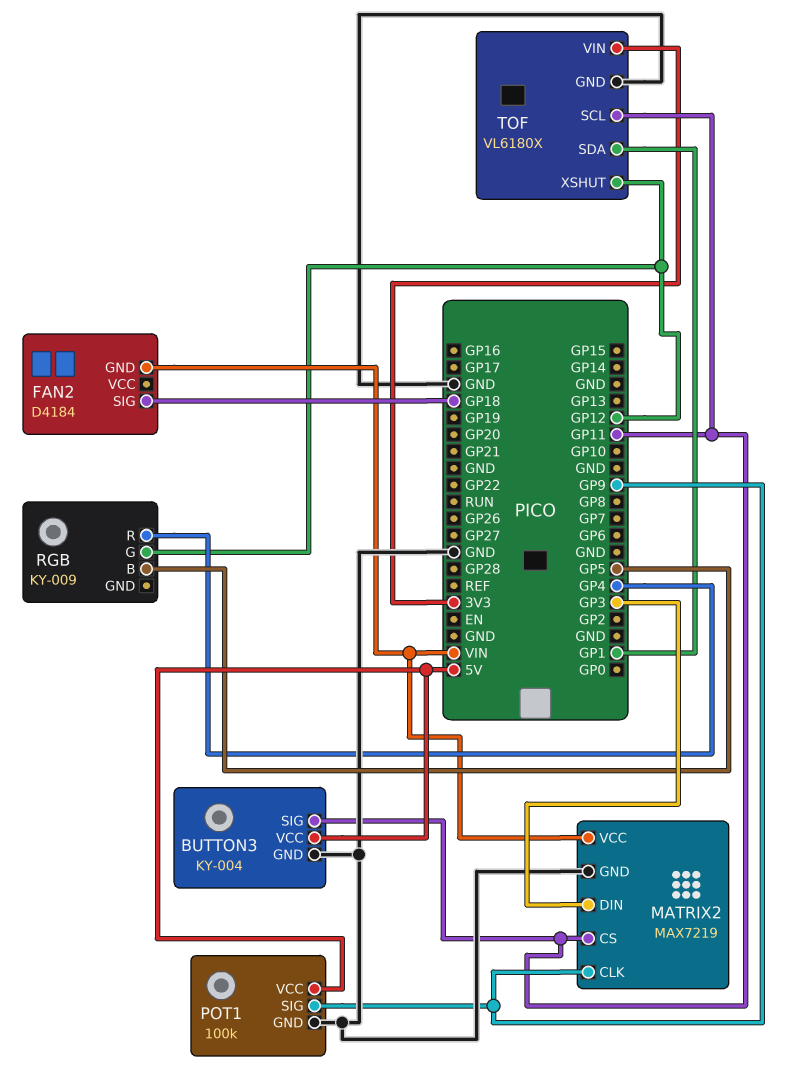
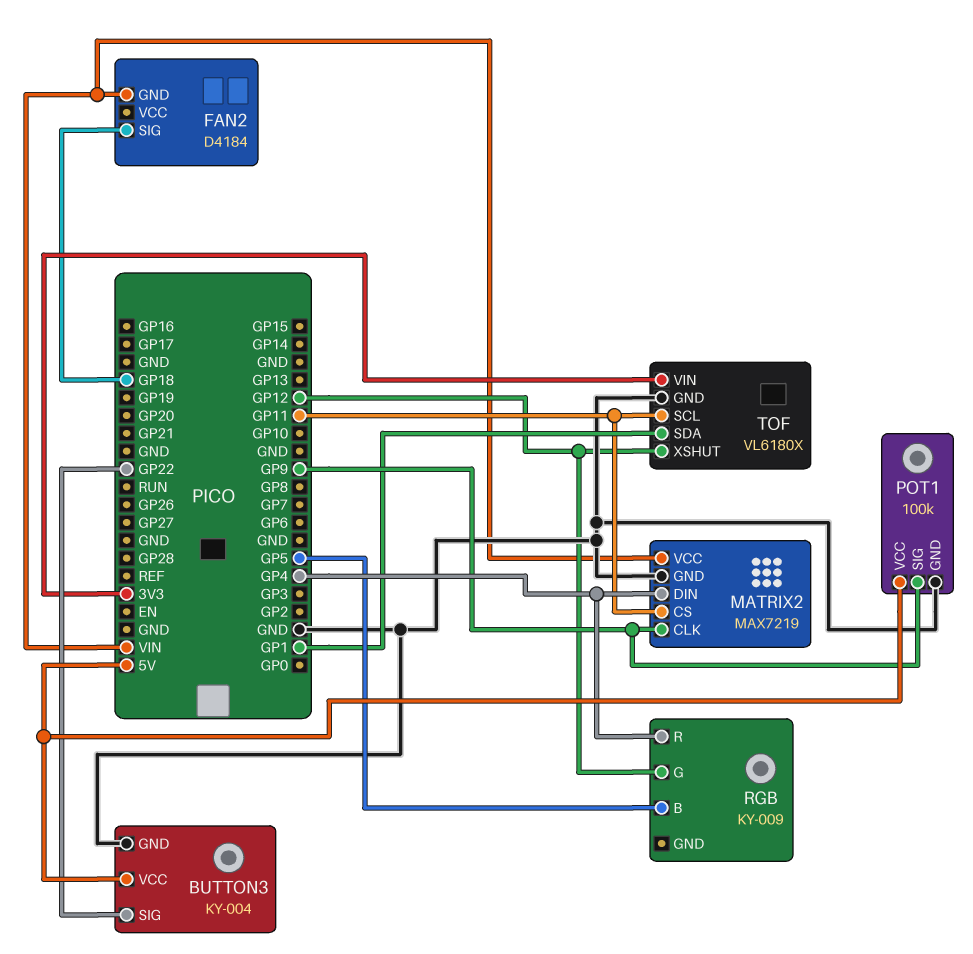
BUTTON3 pin SIG: GP11 -> GP22
MATRIX2 pin DIN: GP3 -> GP4

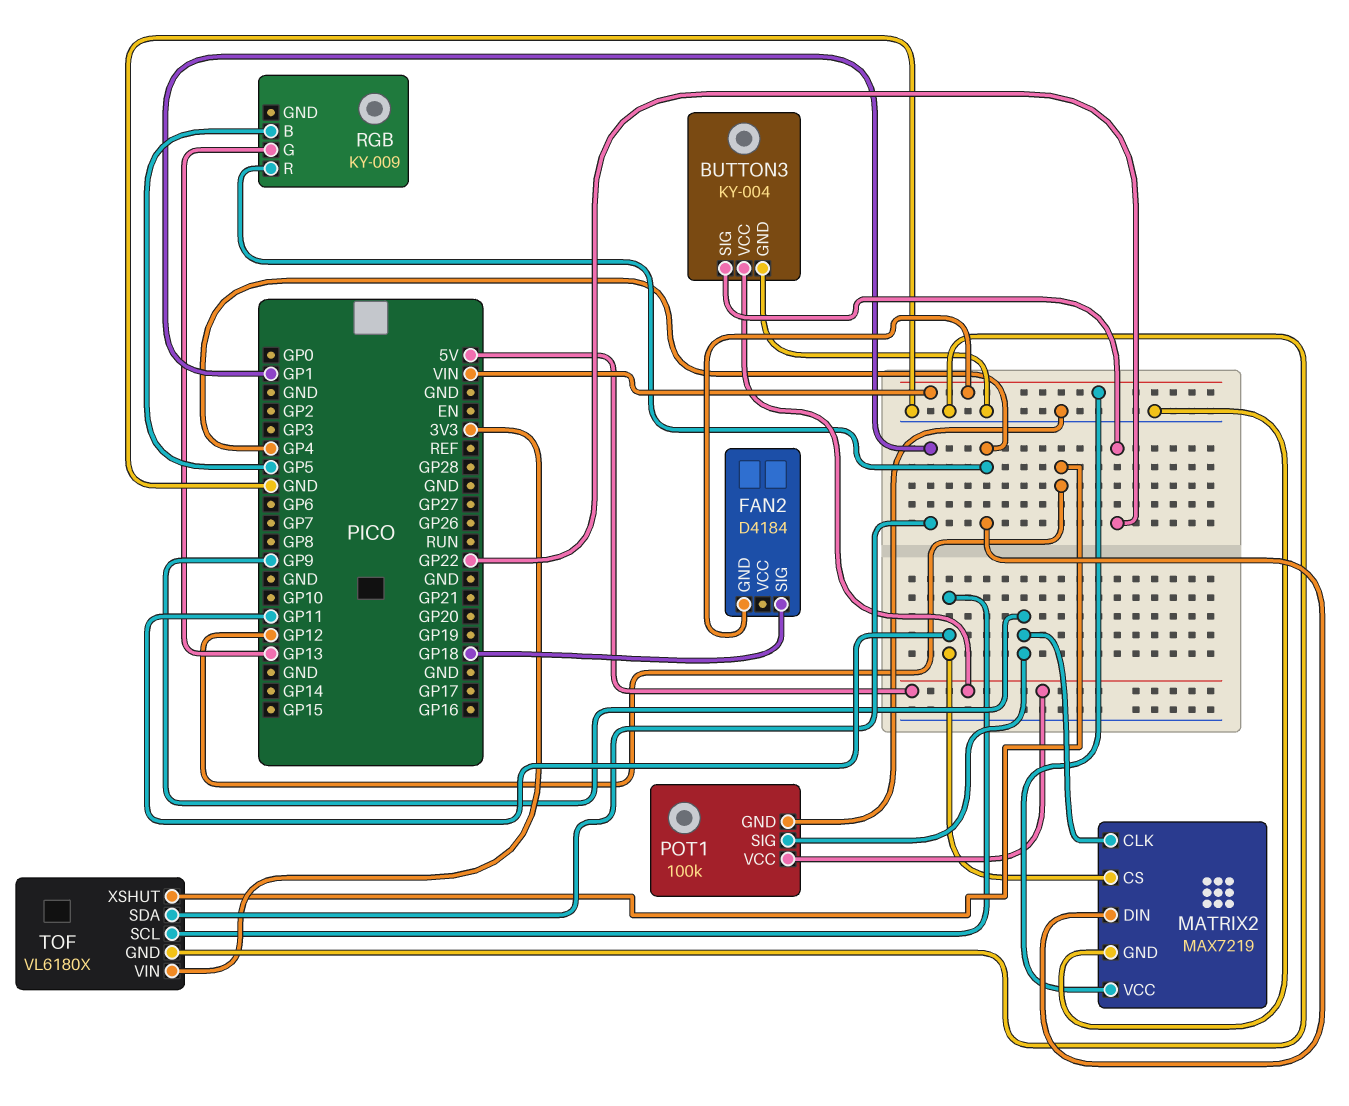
RGB pin G: GP12 -> GP13

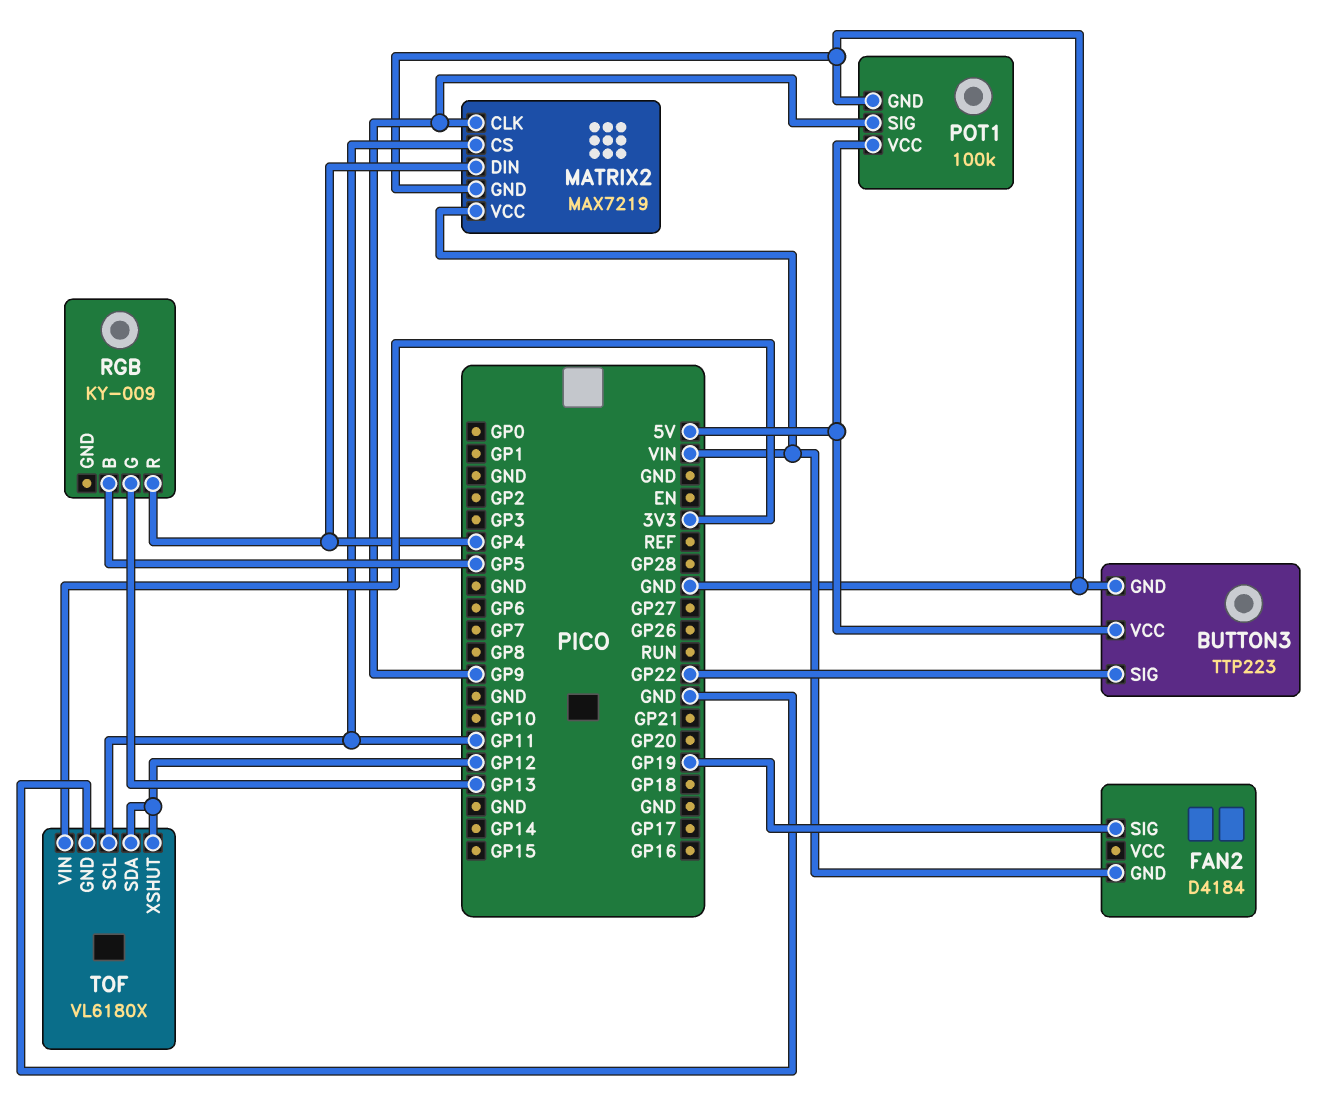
BUTTON3: KY-004 -> TTP223
FAN2 pin SIG: GP18 -> GP19
TOF pin SDA: GP1 -> GP12

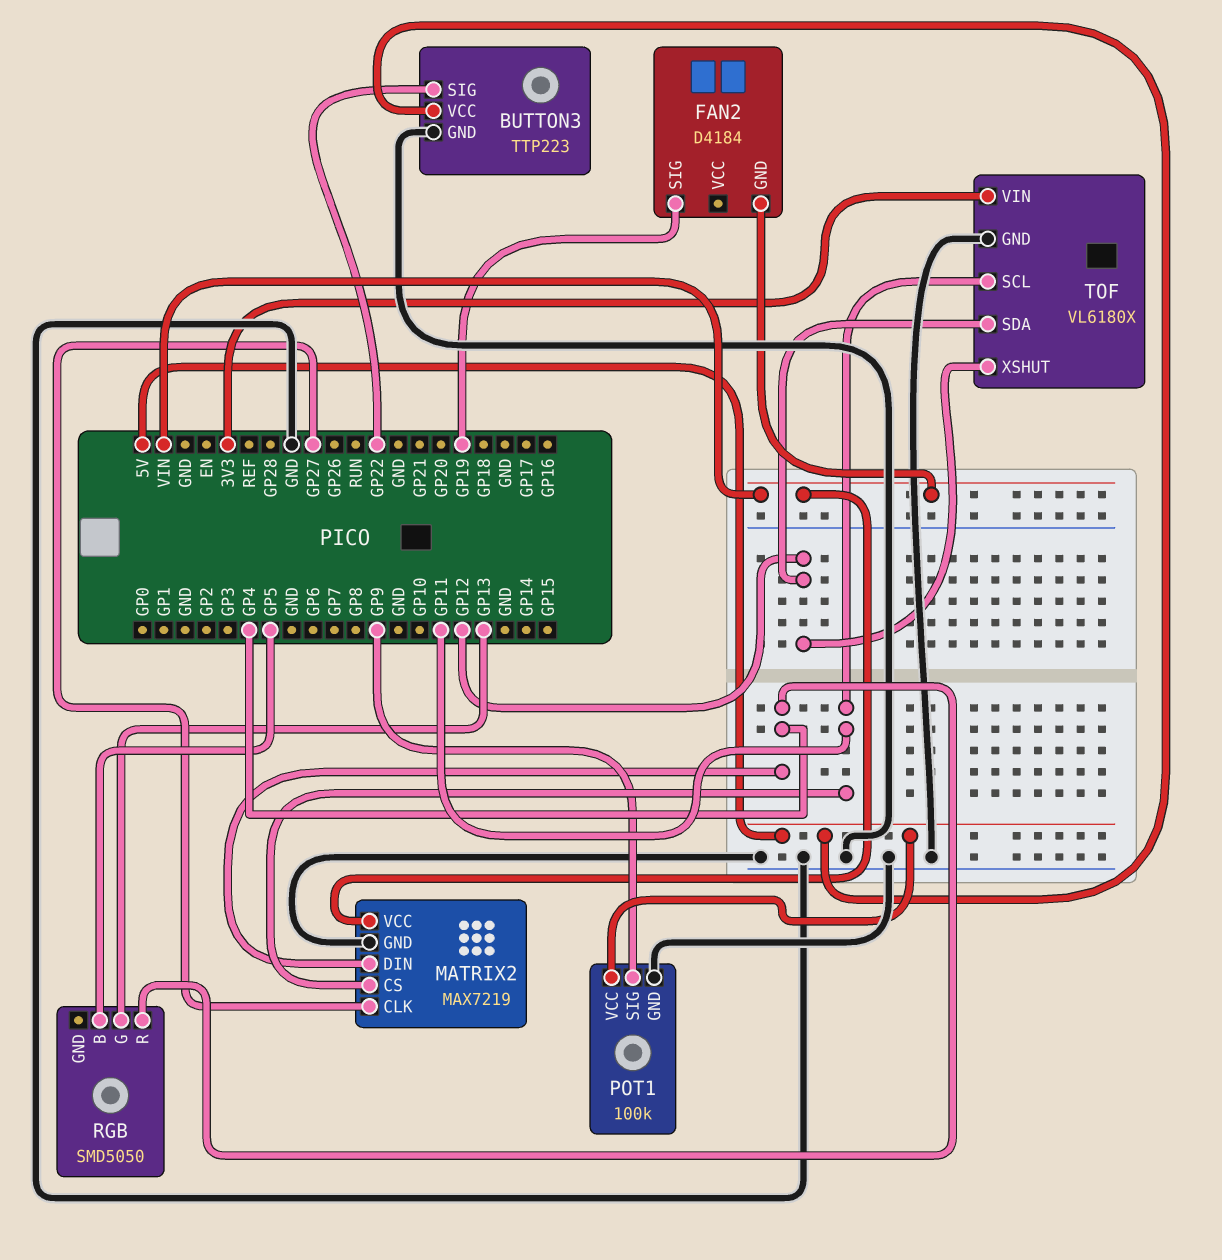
MATRIX2 pin CLK: GP9 -> GP27
RGB: KY-009 -> SMD5050

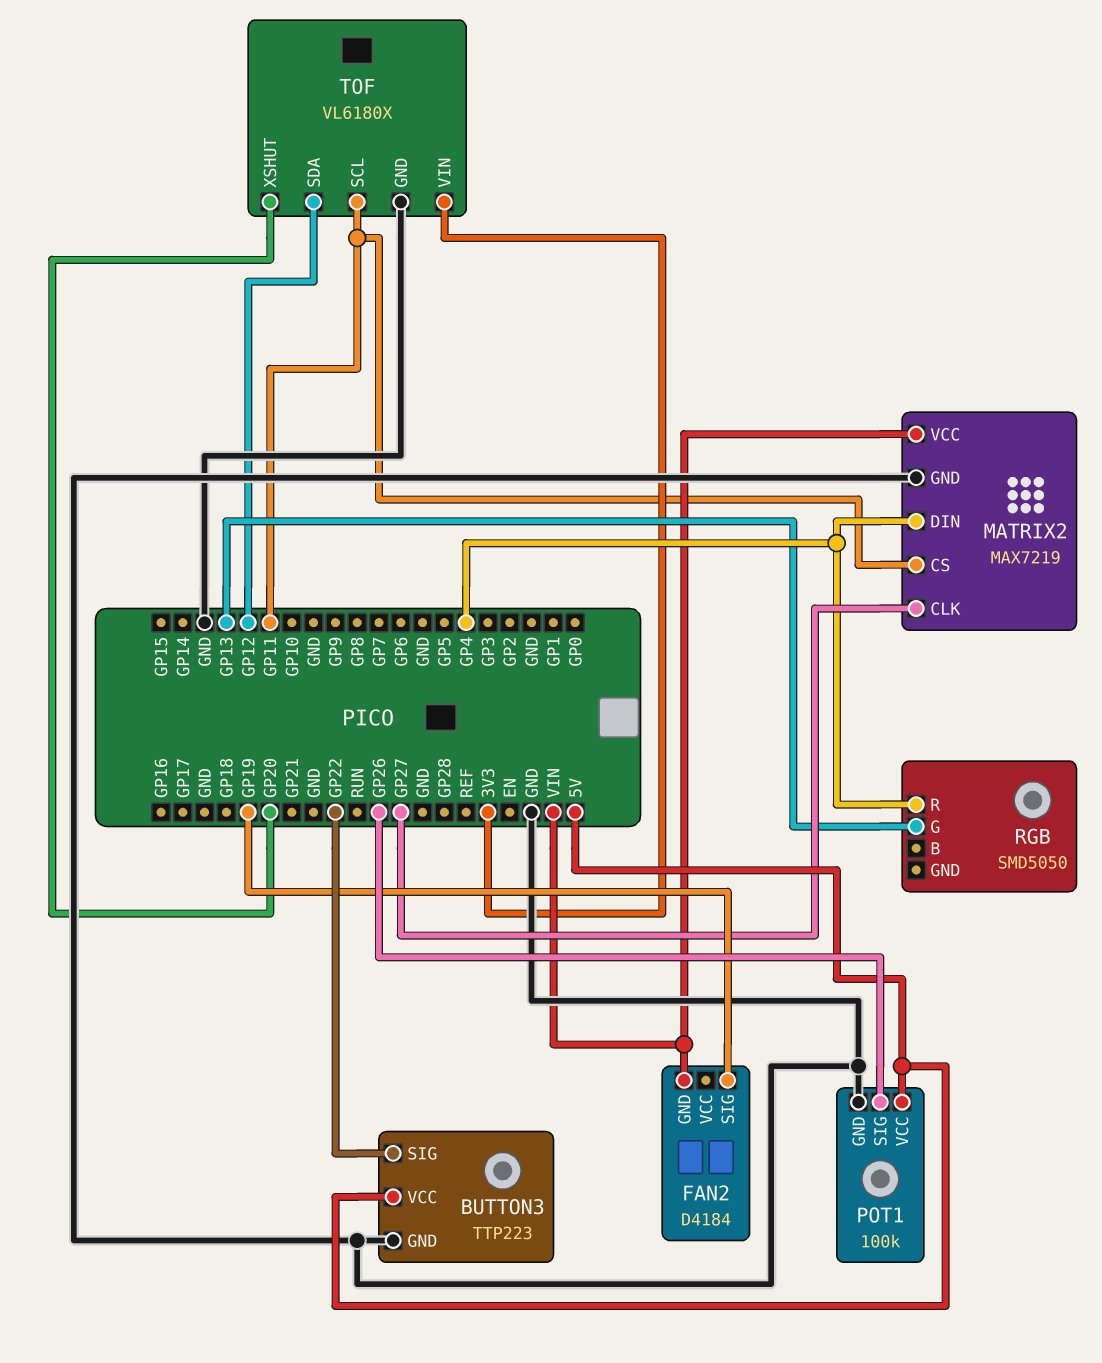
POT1 pin SIG: GP9 -> GP26
RGB pin B: GP5 -> none
TOF pin XSHUT: GP12 -> GP20

